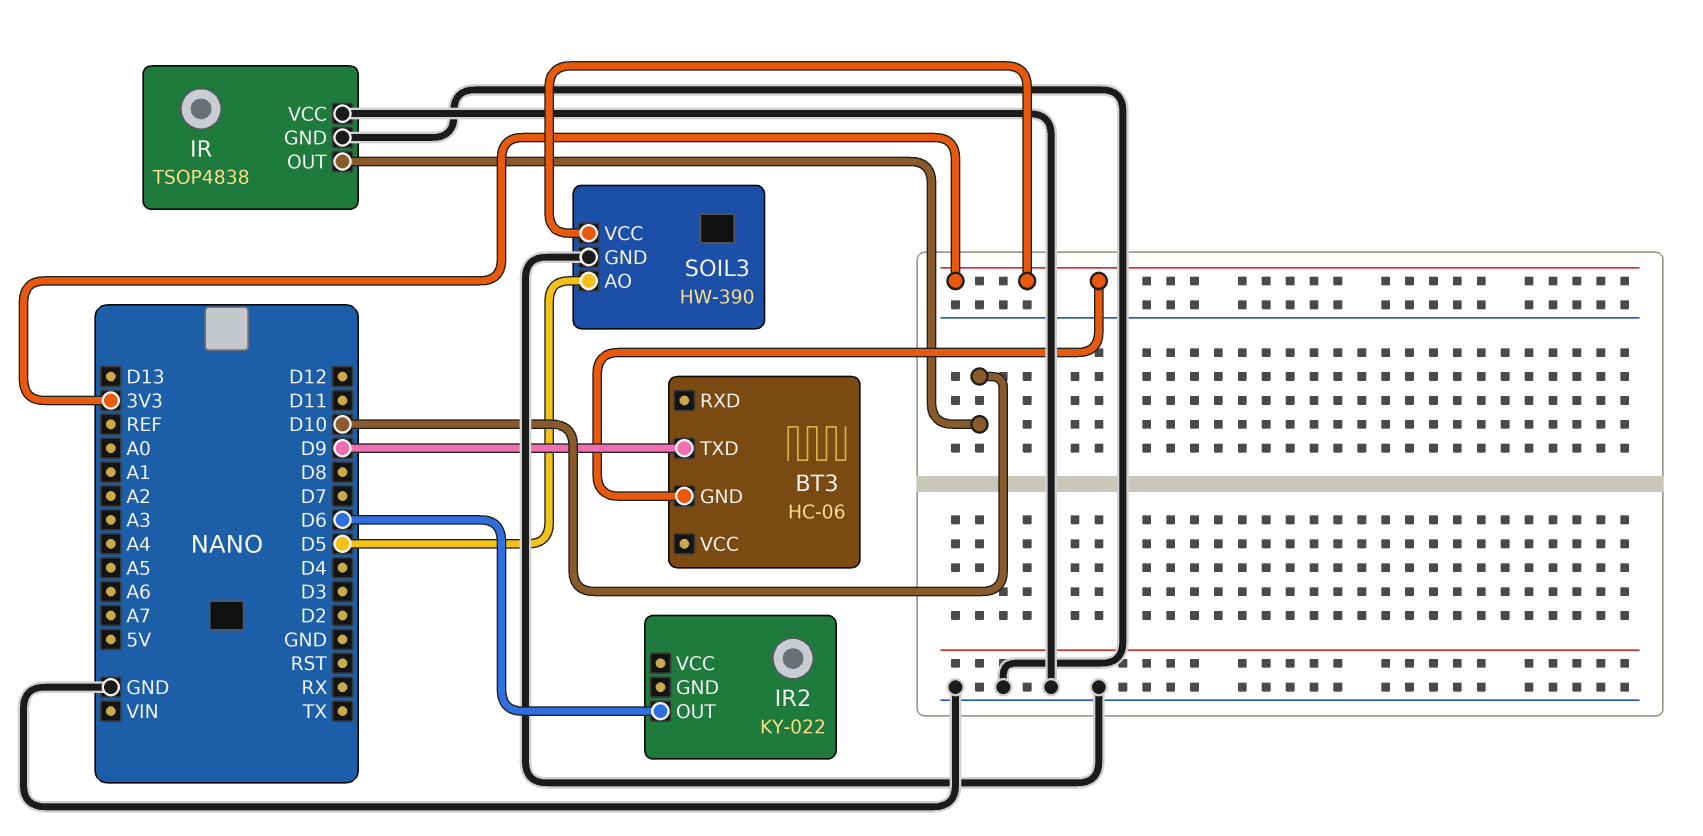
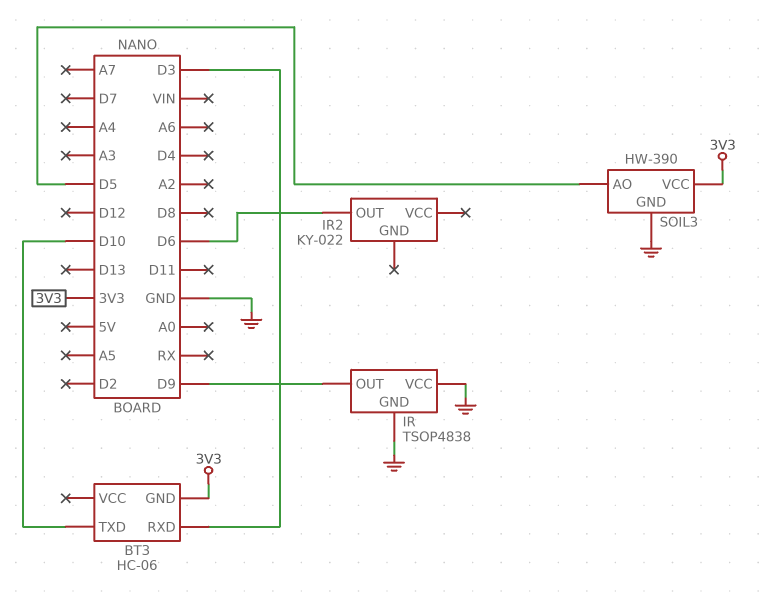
BT3 pin RXD: none -> D3
BT3 pin TXD: D9 -> D10
IR pin OUT: D10 -> D9

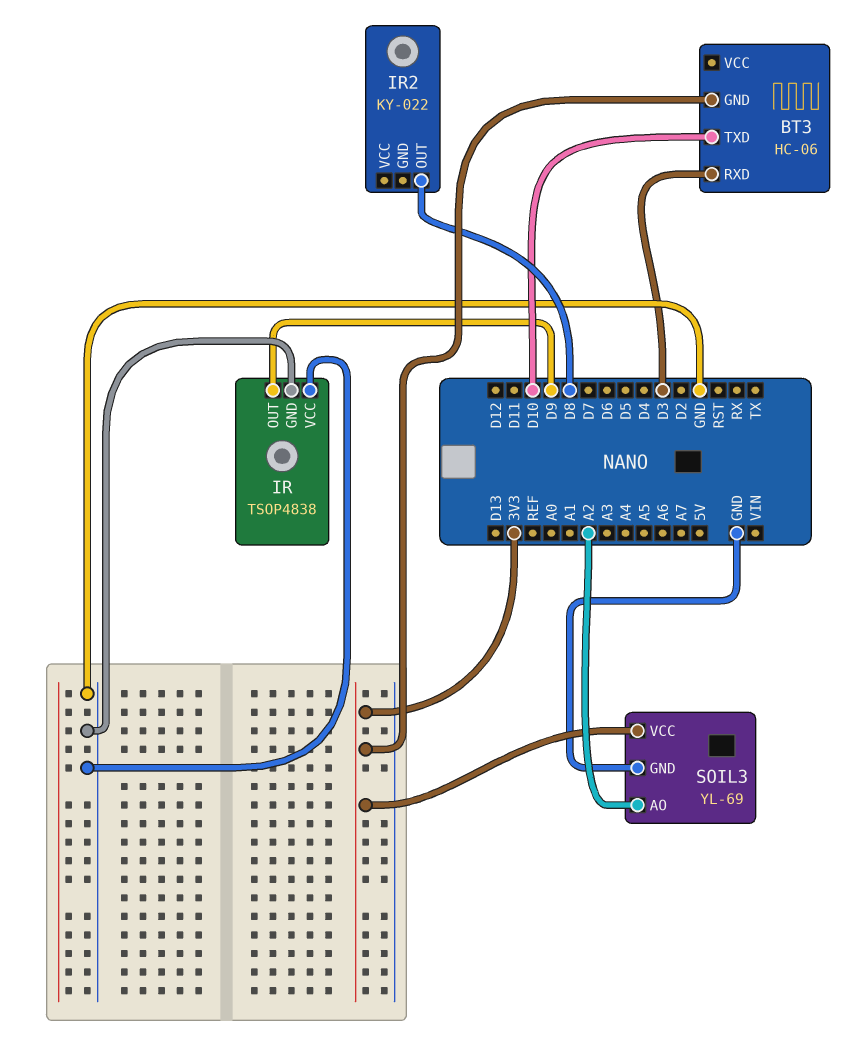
IR2 pin OUT: D6 -> D8
SOIL3: HW-390 -> YL-69
SOIL3 pin AO: D5 -> A2

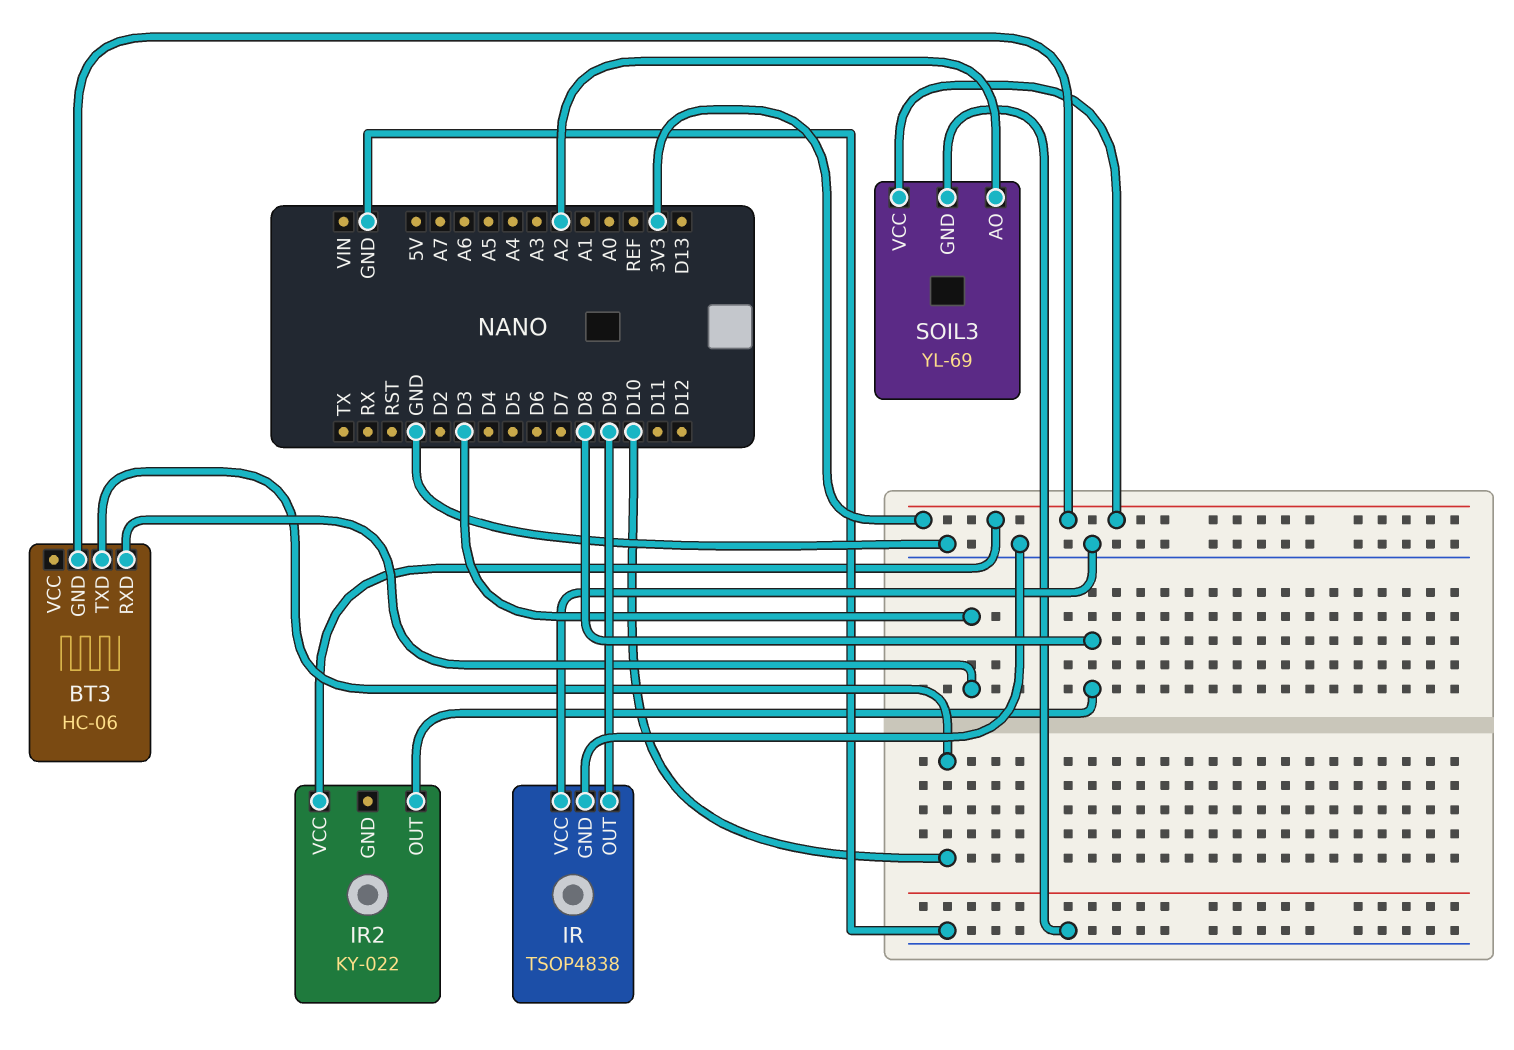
IR2 pin VCC: none -> 3V3

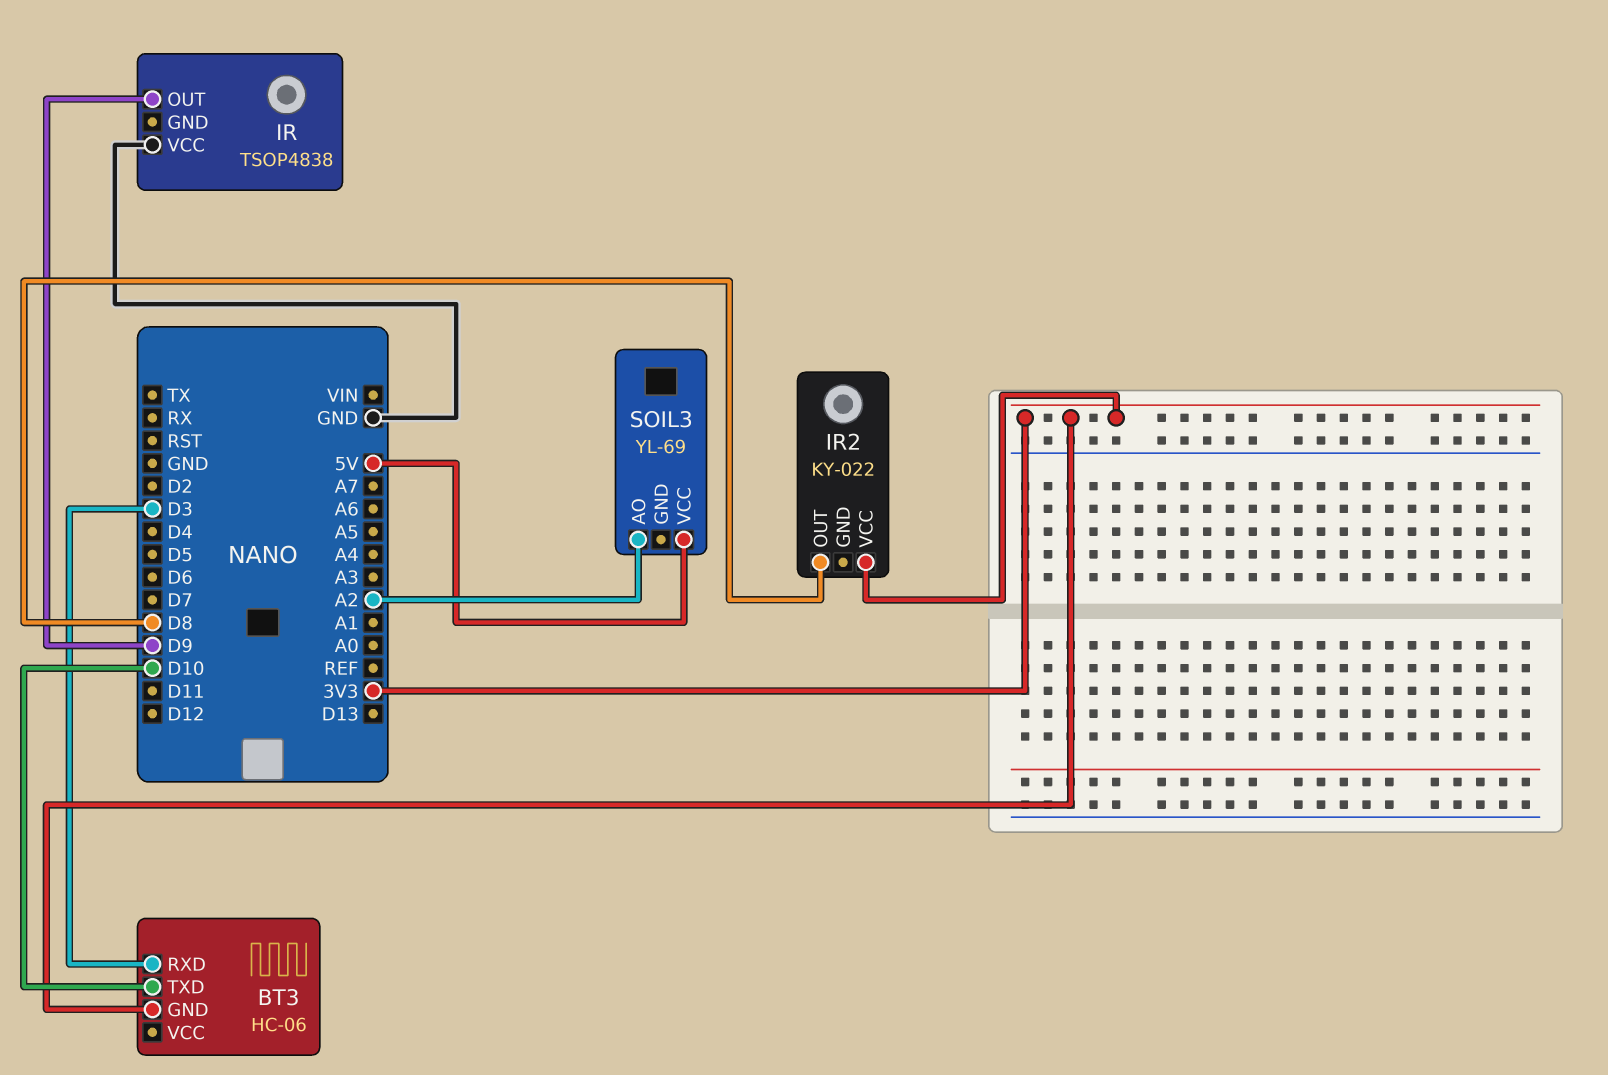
IR pin GND: GND -> none
SOIL3 pin GND: GND -> none
SOIL3 pin VCC: 3V3 -> 5V

